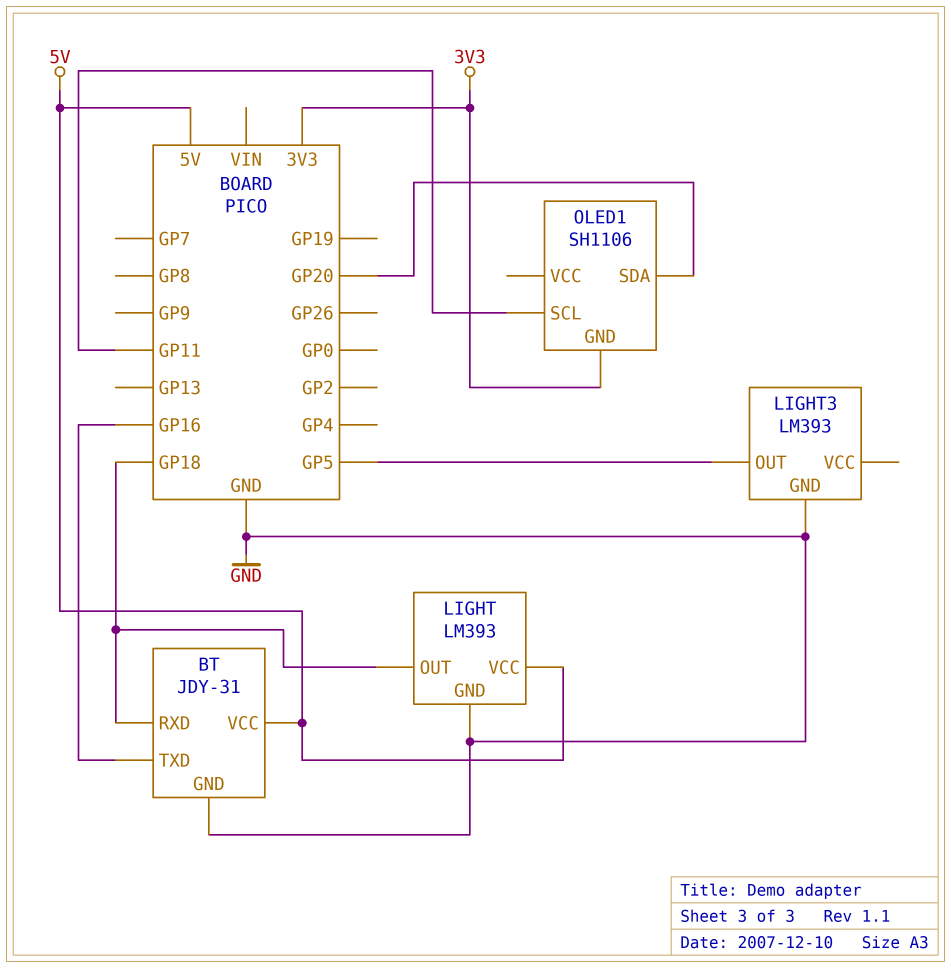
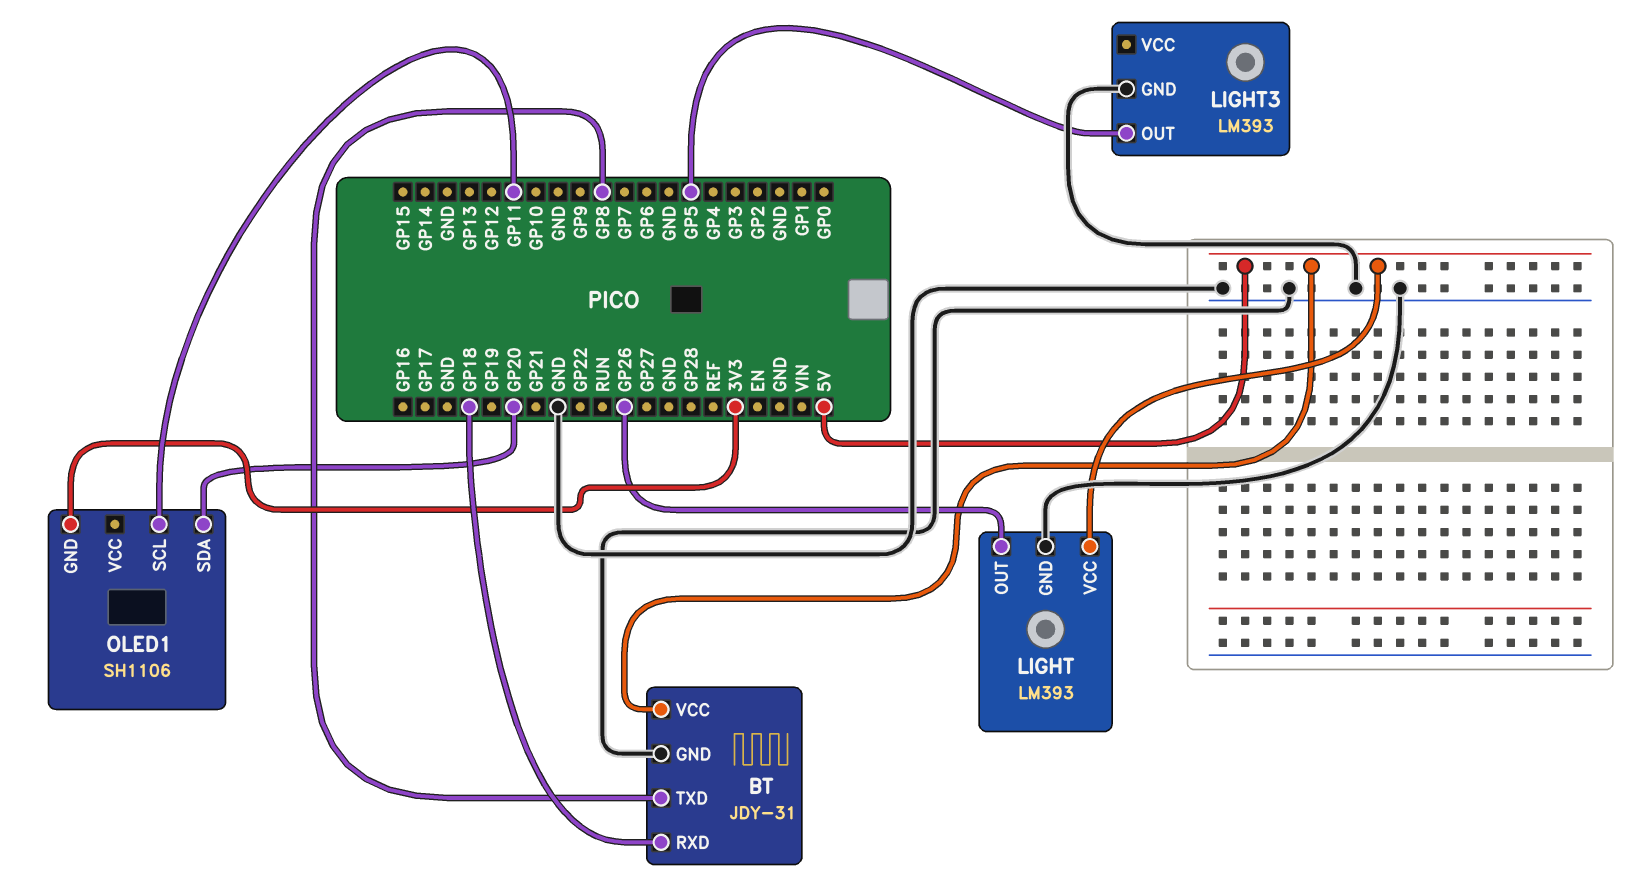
BT pin TXD: GP16 -> GP8
LIGHT pin OUT: GP18 -> GP26

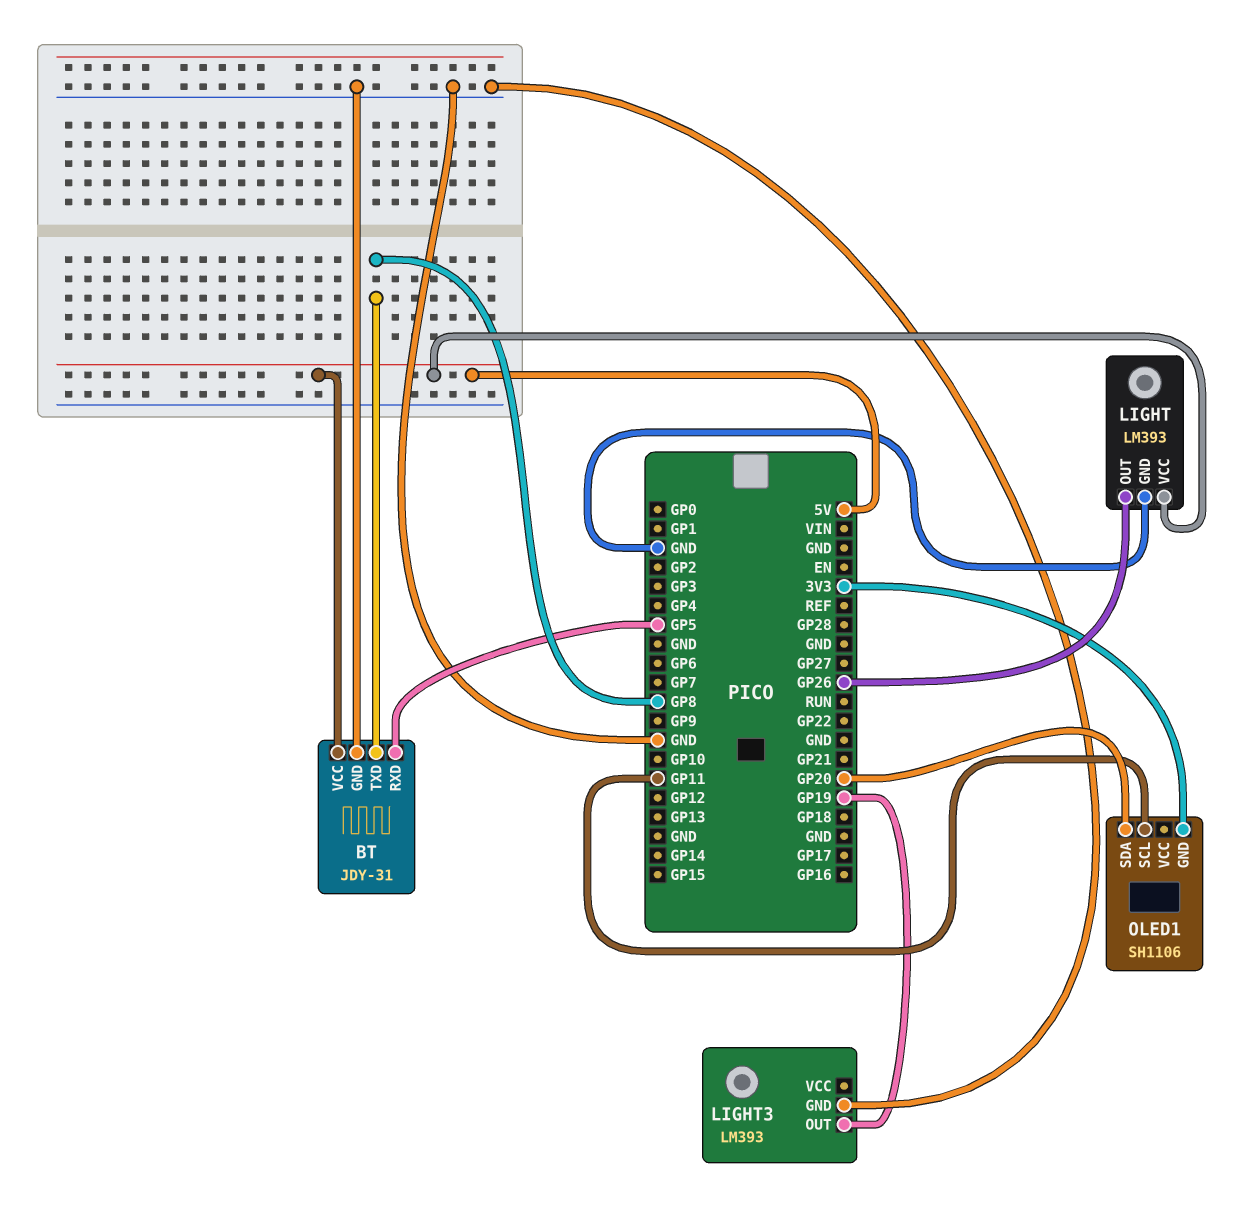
BT pin RXD: GP18 -> GP5
LIGHT3 pin OUT: GP5 -> GP19

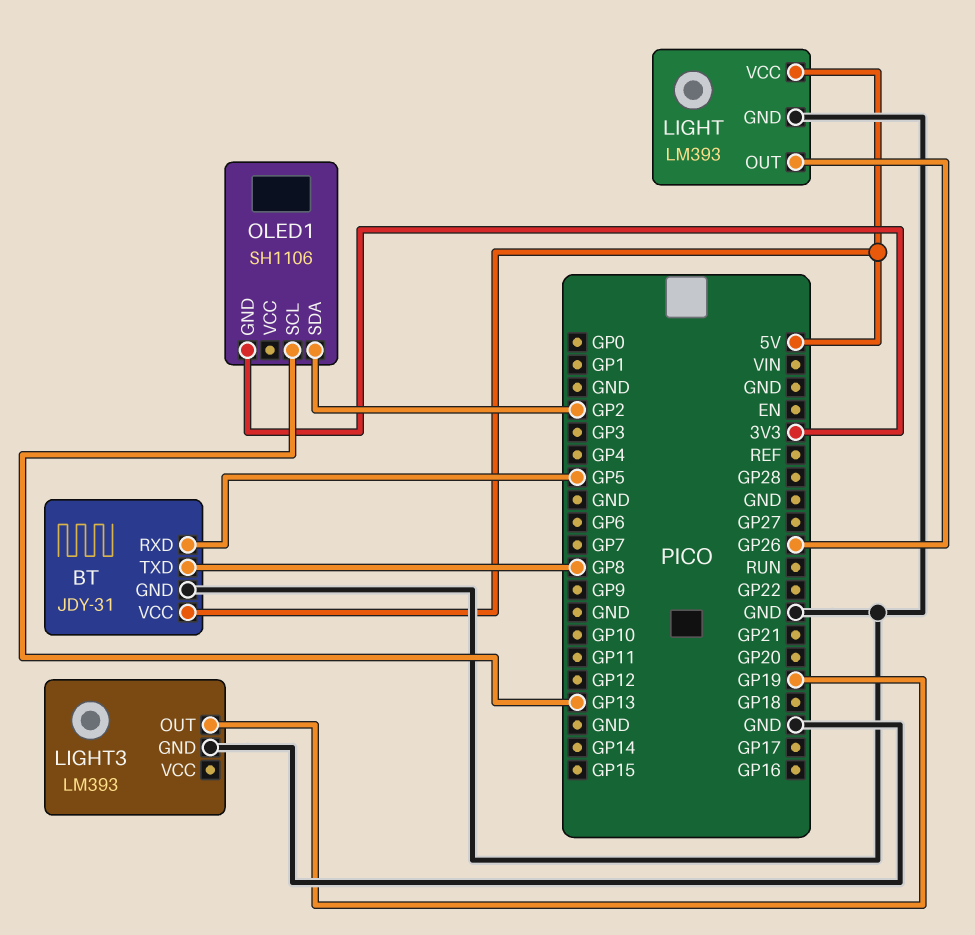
OLED1 pin SCL: GP11 -> GP13
OLED1 pin SDA: GP20 -> GP2

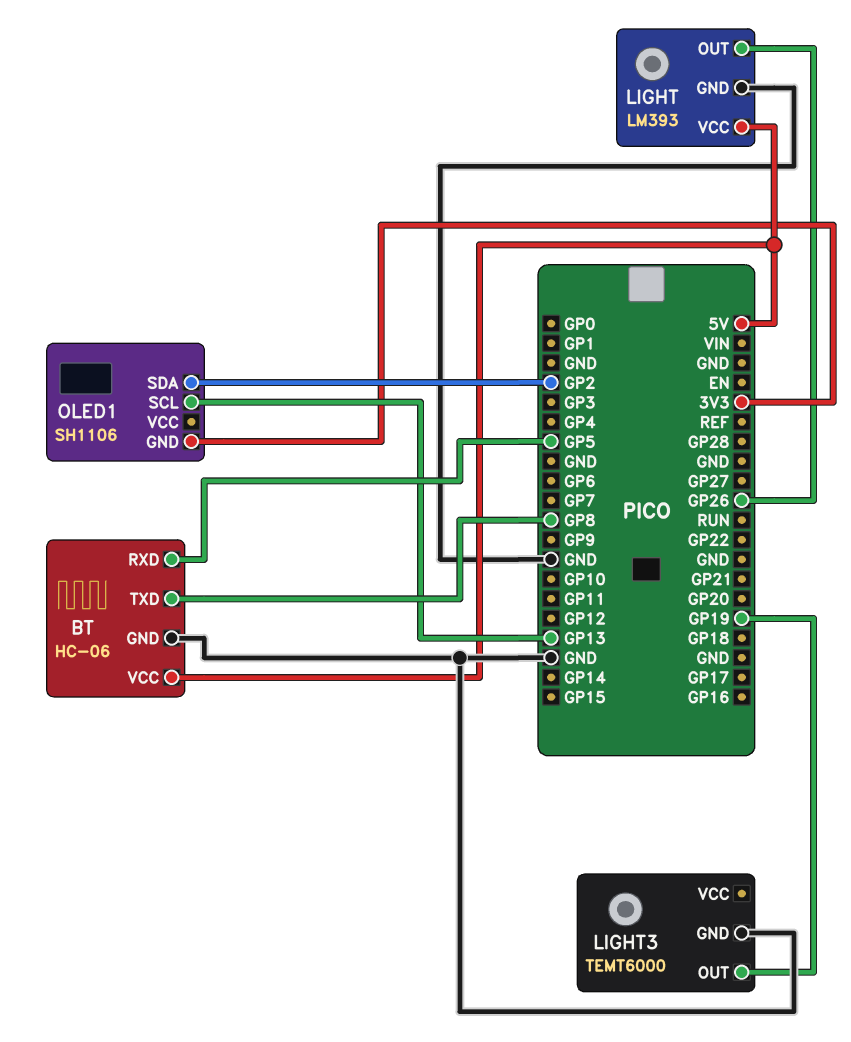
BT: JDY-31 -> HC-06
LIGHT3: LM393 -> TEMT6000

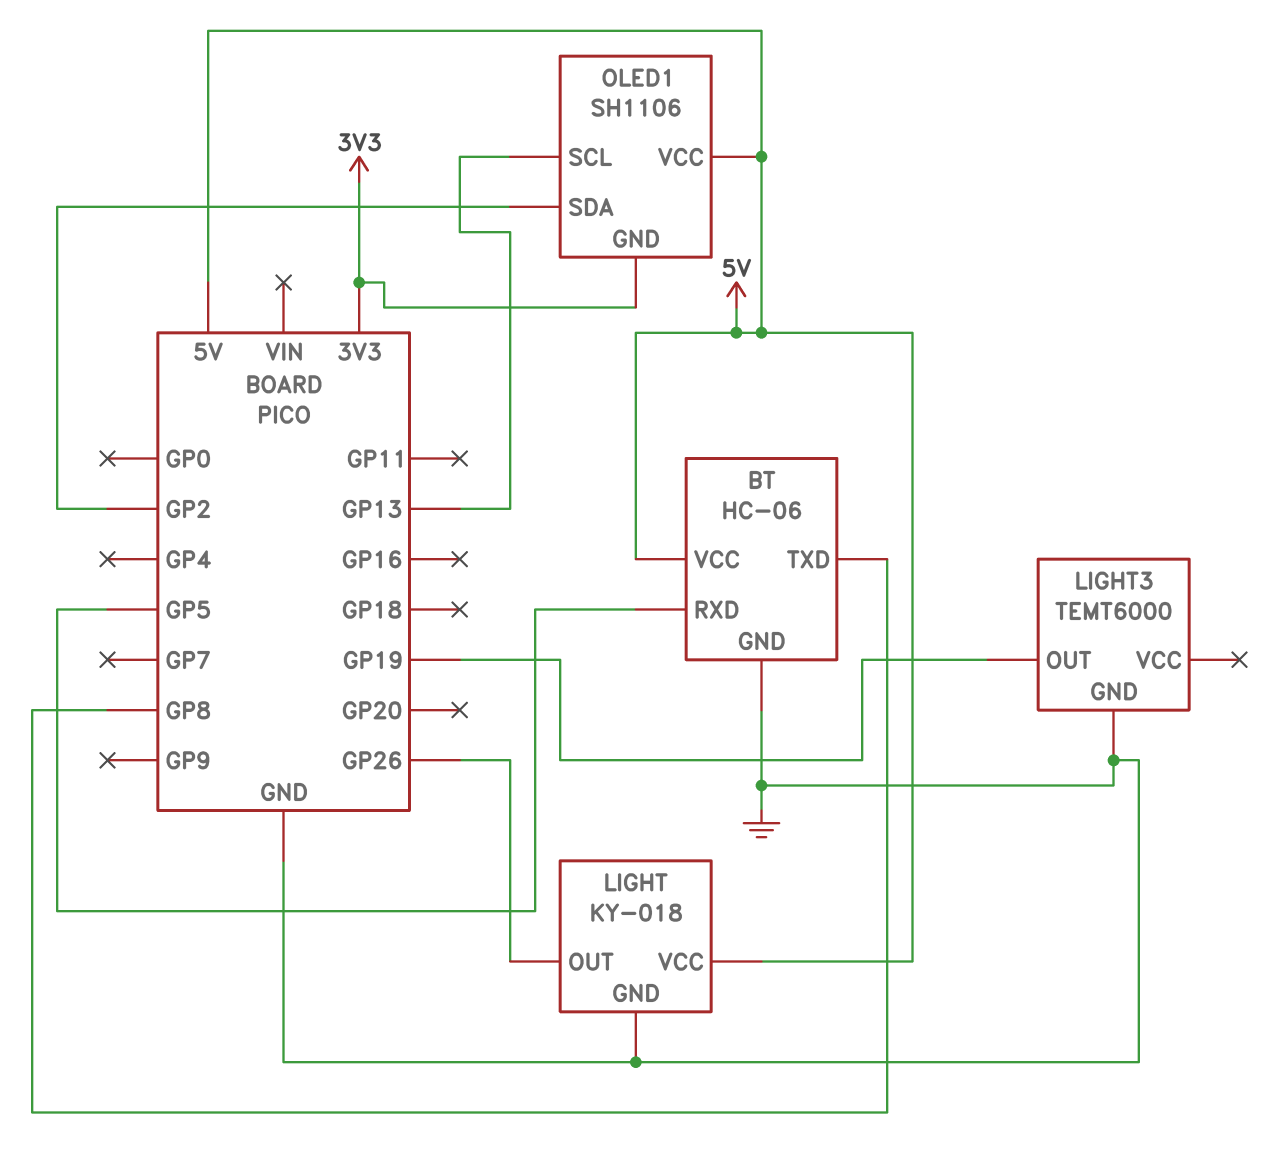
LIGHT: LM393 -> KY-018
OLED1 pin VCC: none -> 5V

